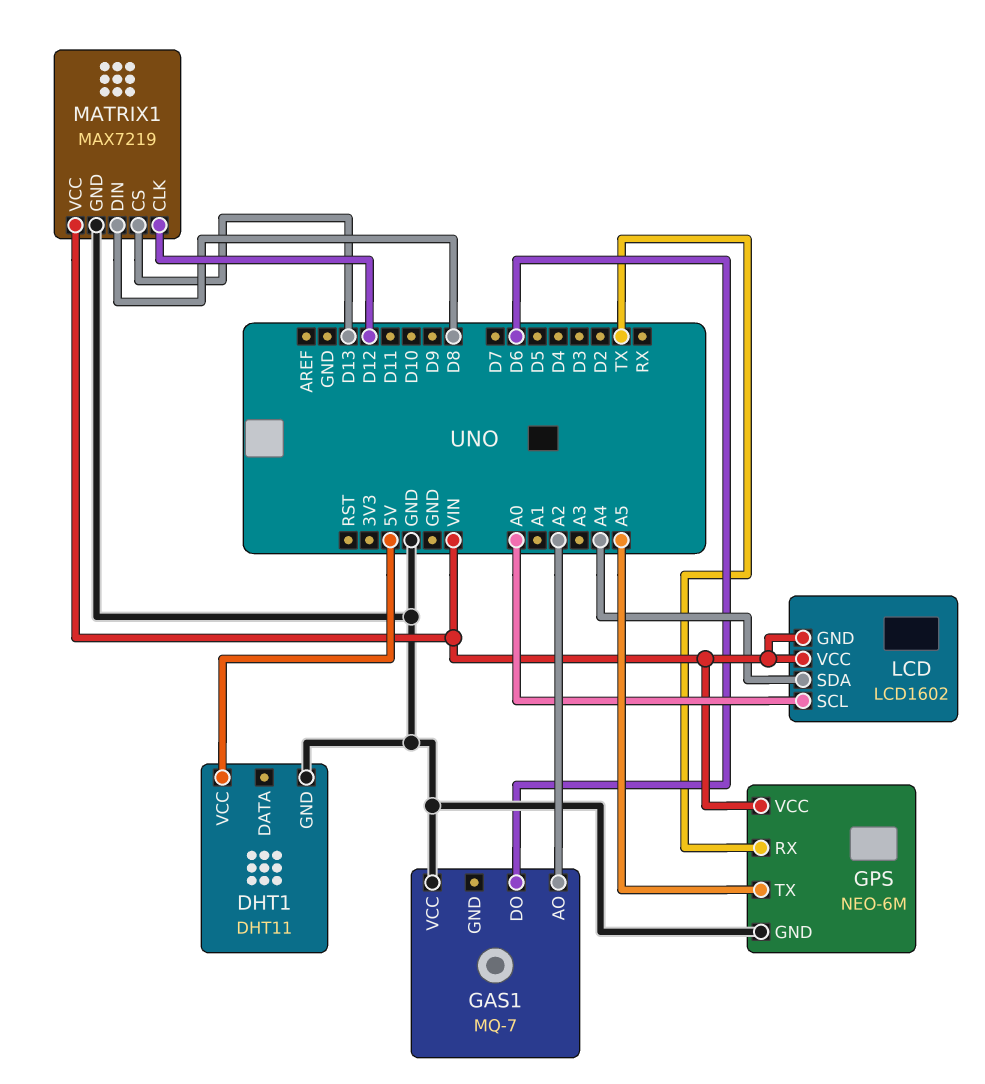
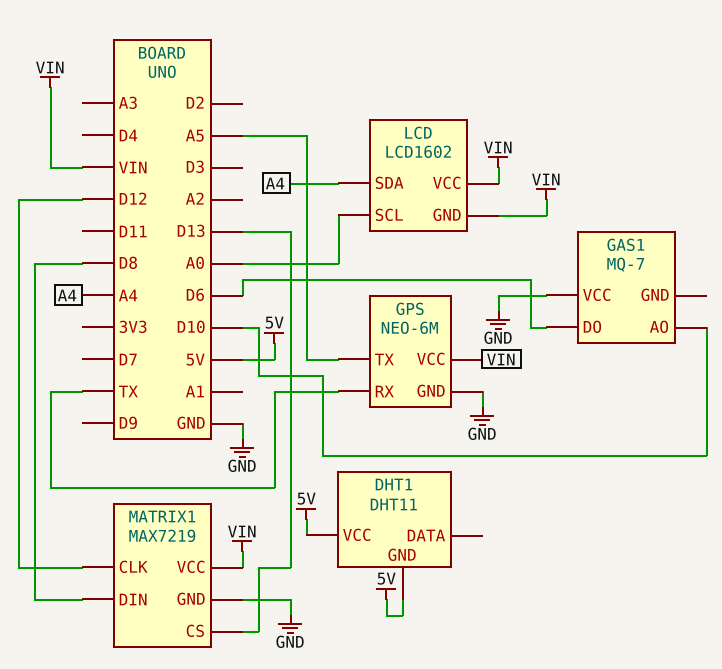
DHT1 pin GND: GND -> 5V
GAS1 pin AO: A2 -> D10

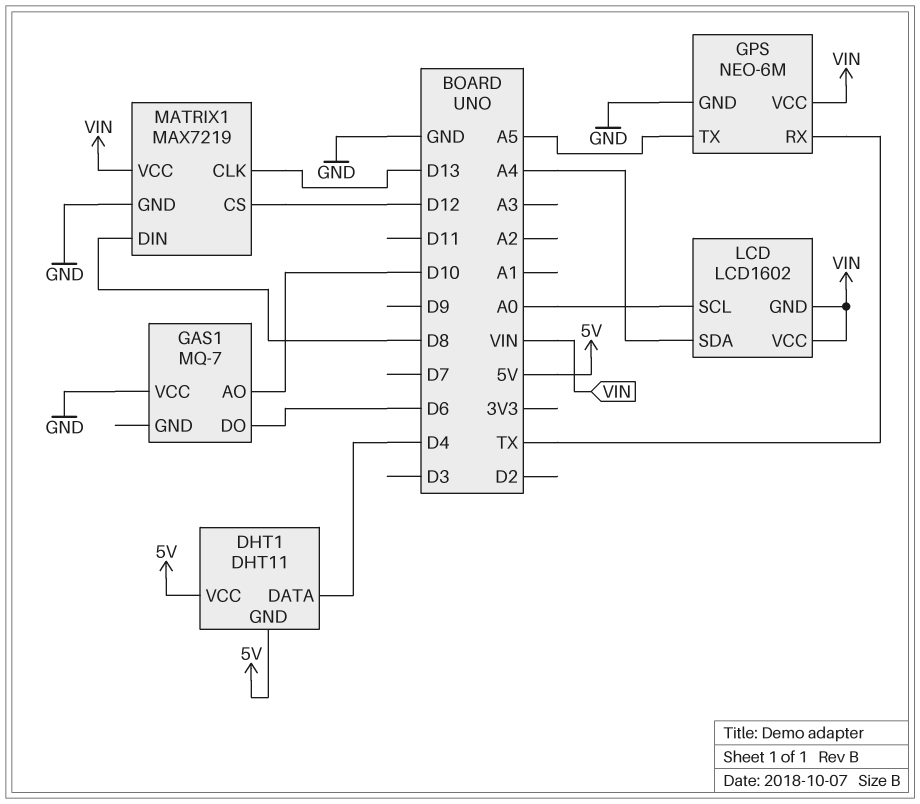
DHT1 pin DATA: none -> D4
MATRIX1 pin CLK: D12 -> D13
MATRIX1 pin CS: D13 -> D12

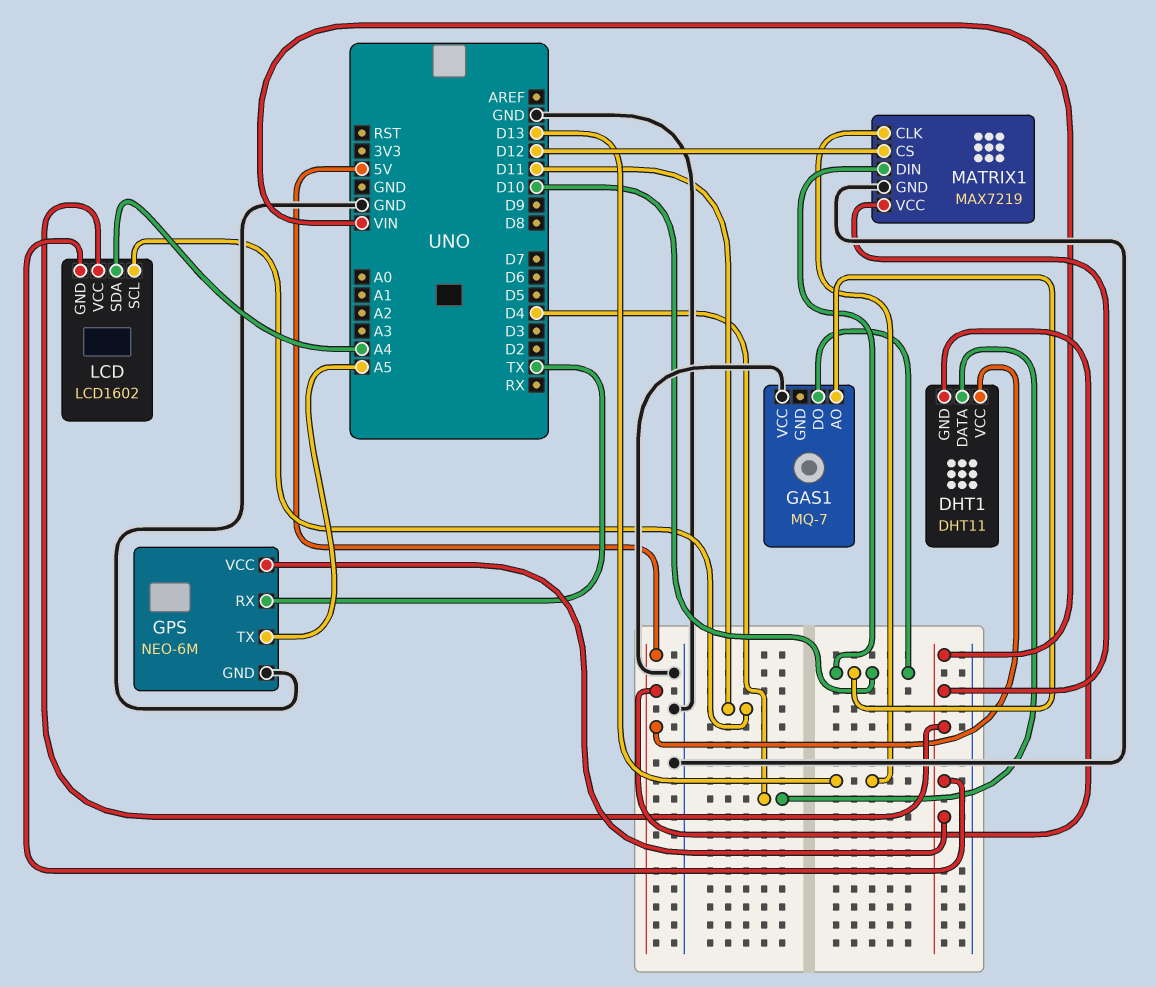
GAS1 pin DO: D6 -> D10
LCD pin SCL: A0 -> D11
MATRIX1 pin DIN: D8 -> D10

